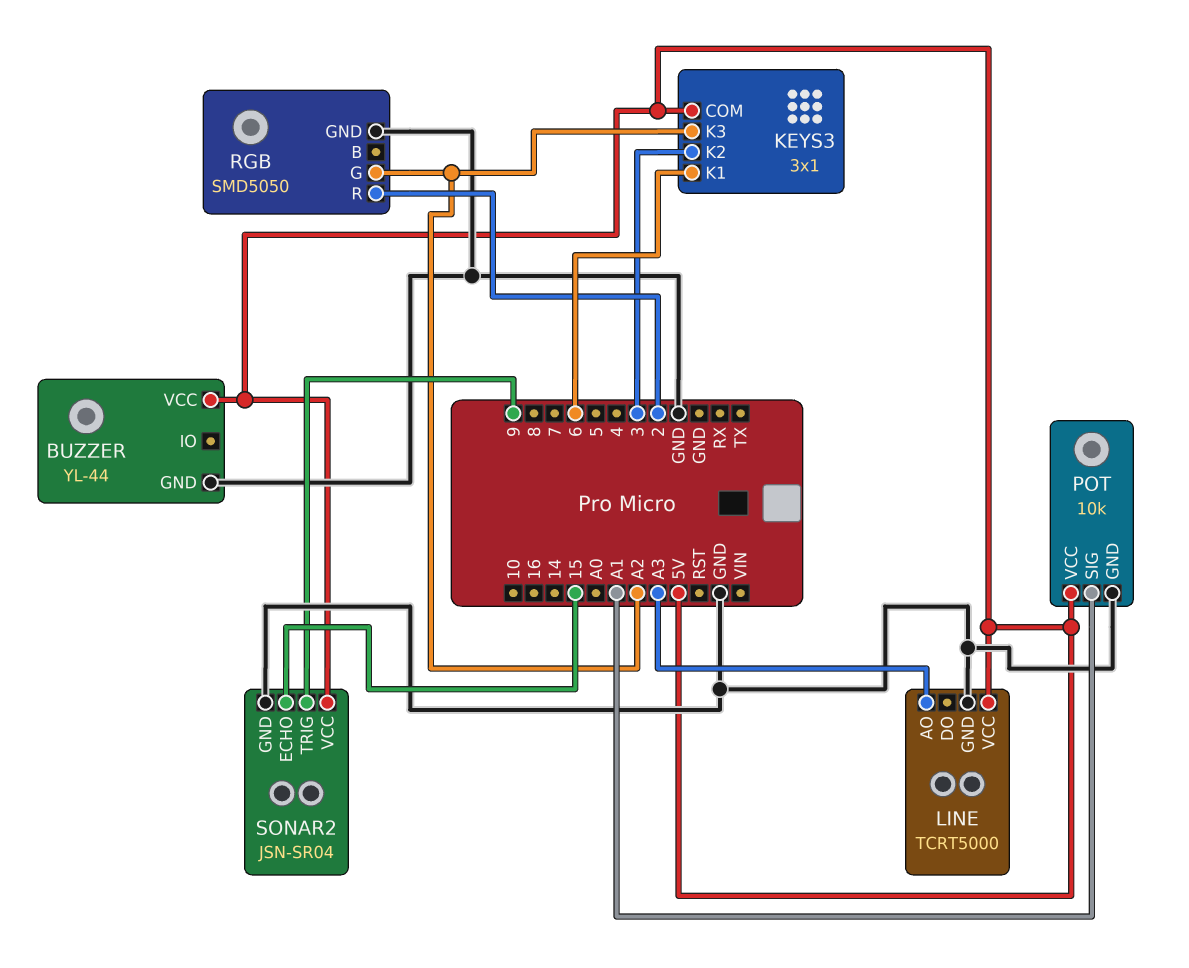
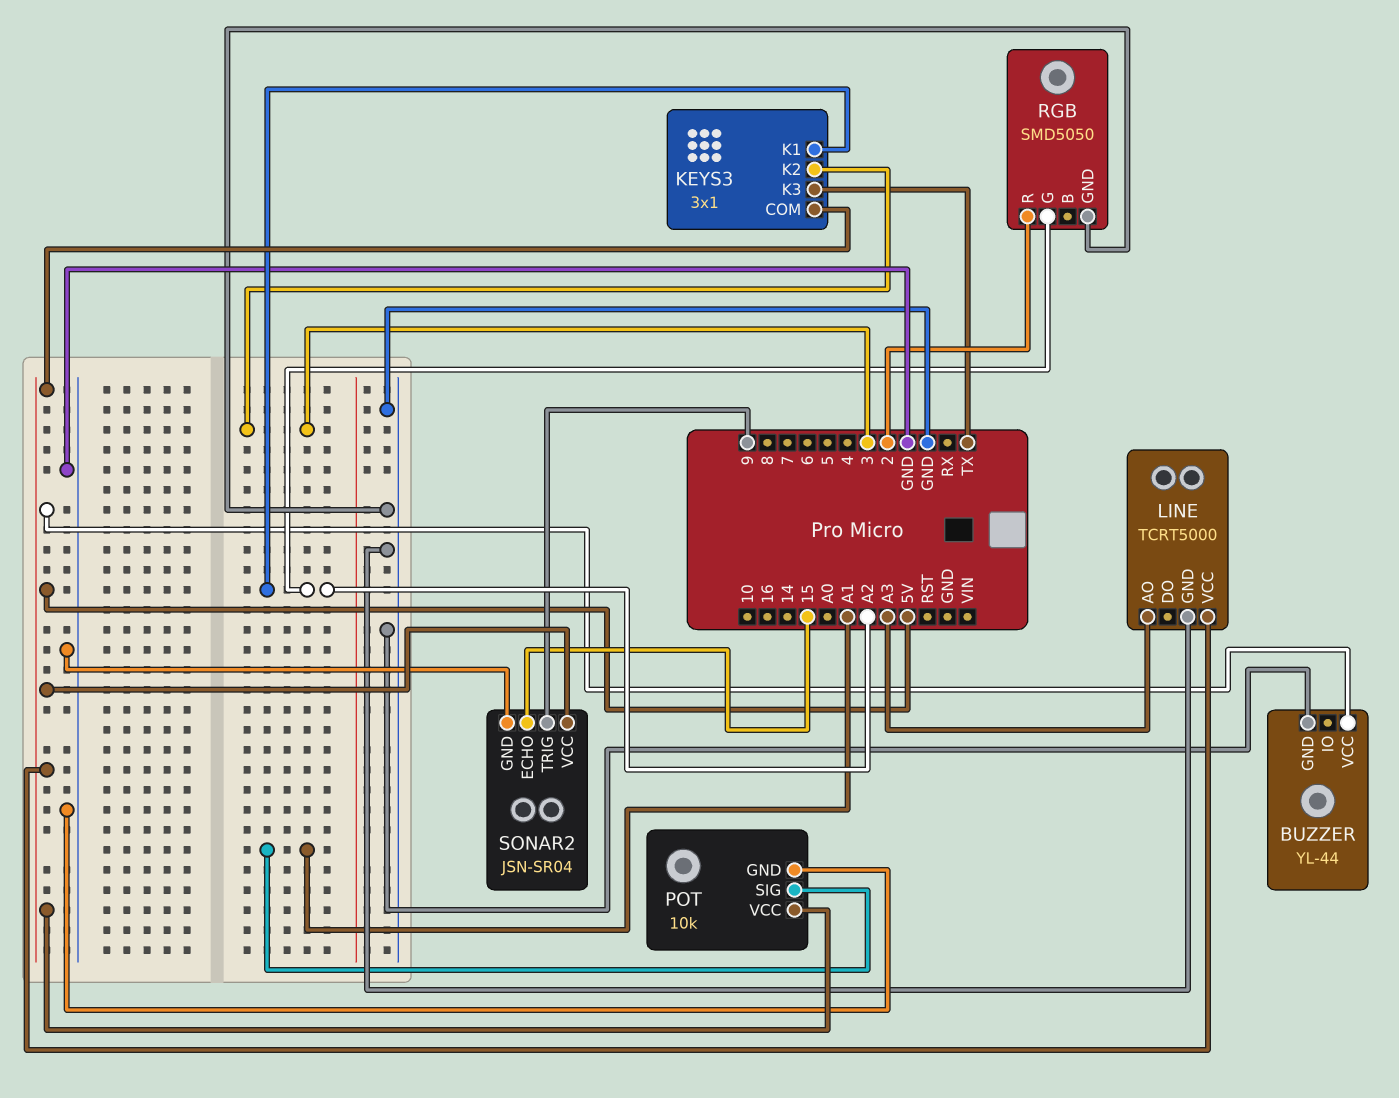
KEYS3 pin K1: 6 -> A2
KEYS3 pin K3: A2 -> TX

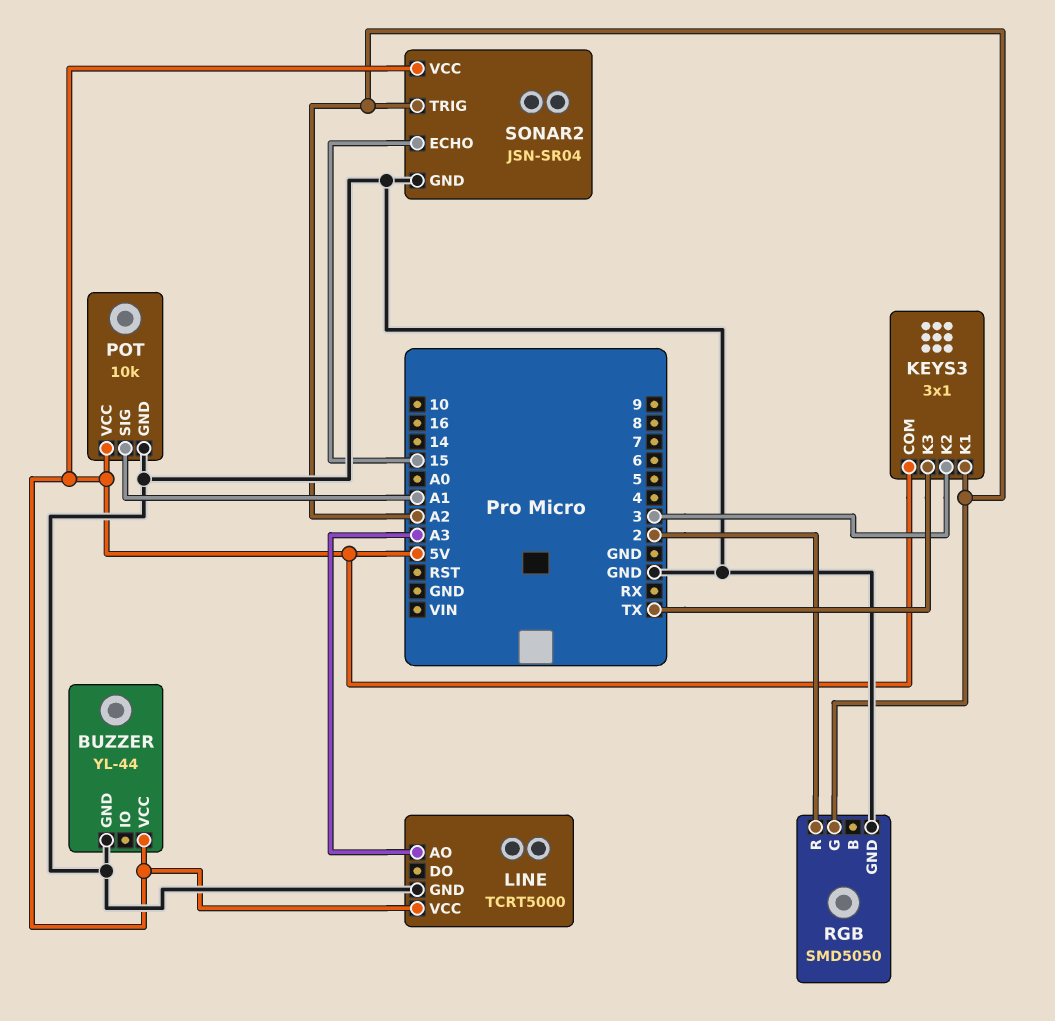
SONAR2 pin TRIG: 9 -> A2

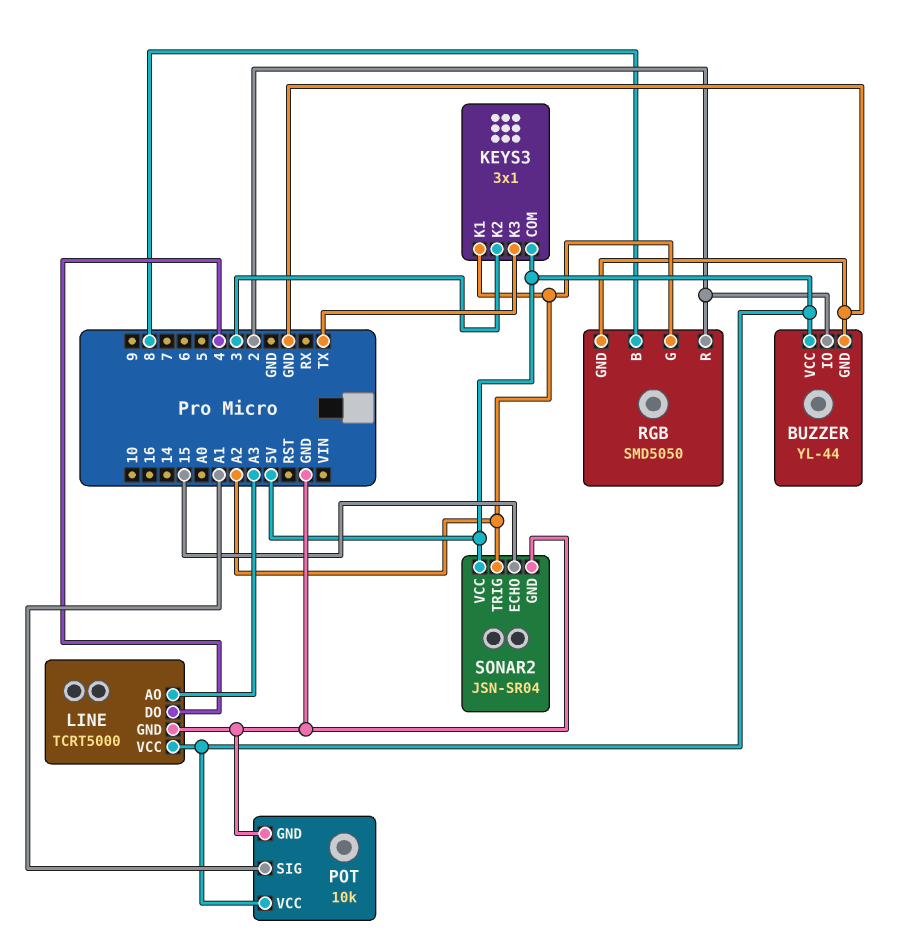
BUZZER pin IO: none -> 2
LINE pin DO: none -> 4
RGB pin B: none -> 8

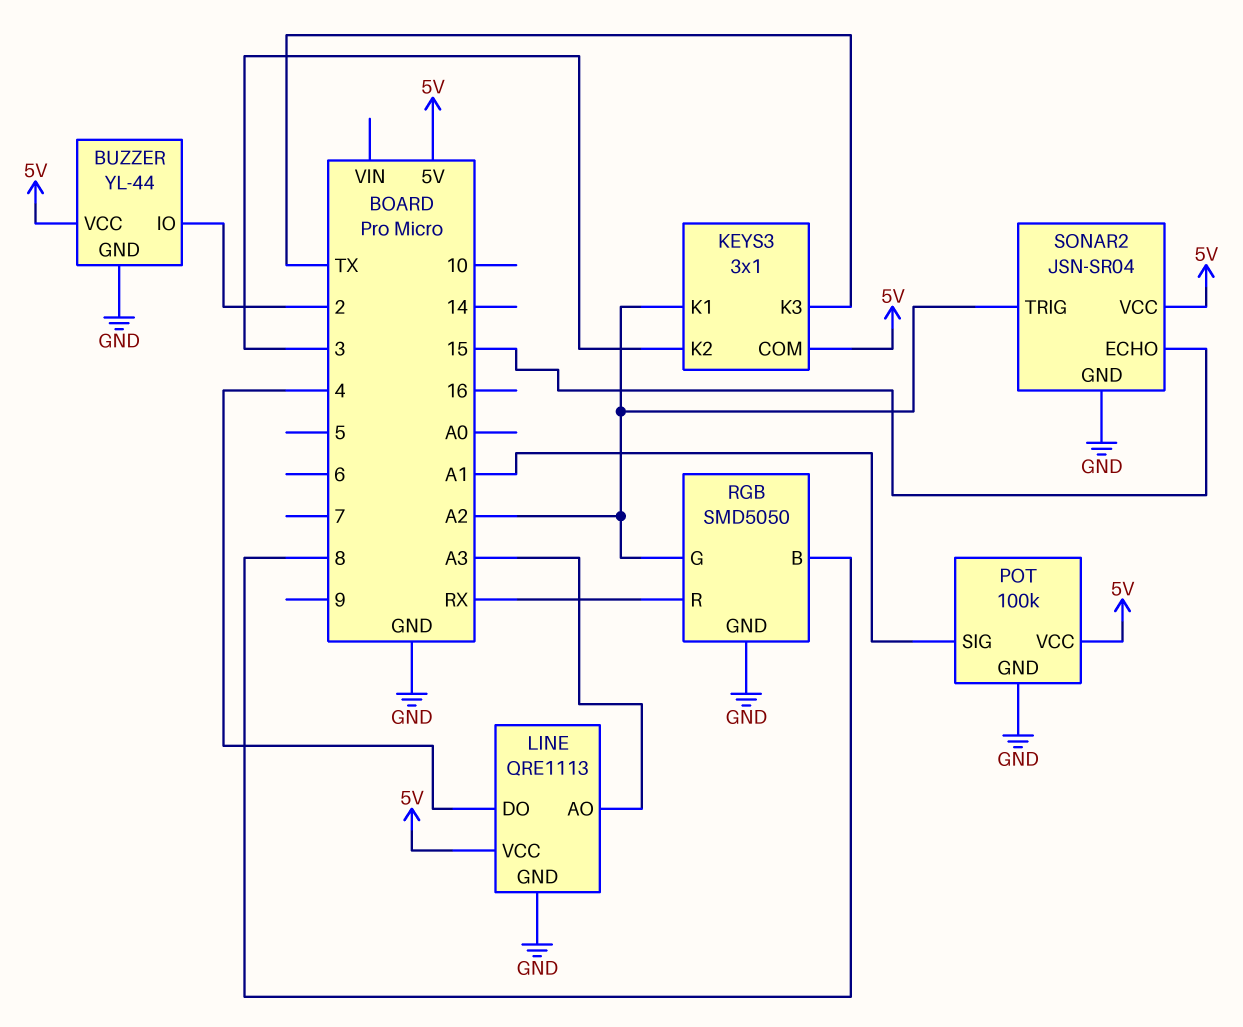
LINE: TCRT5000 -> QRE1113
POT: 10k -> 100k
RGB pin R: 2 -> RX

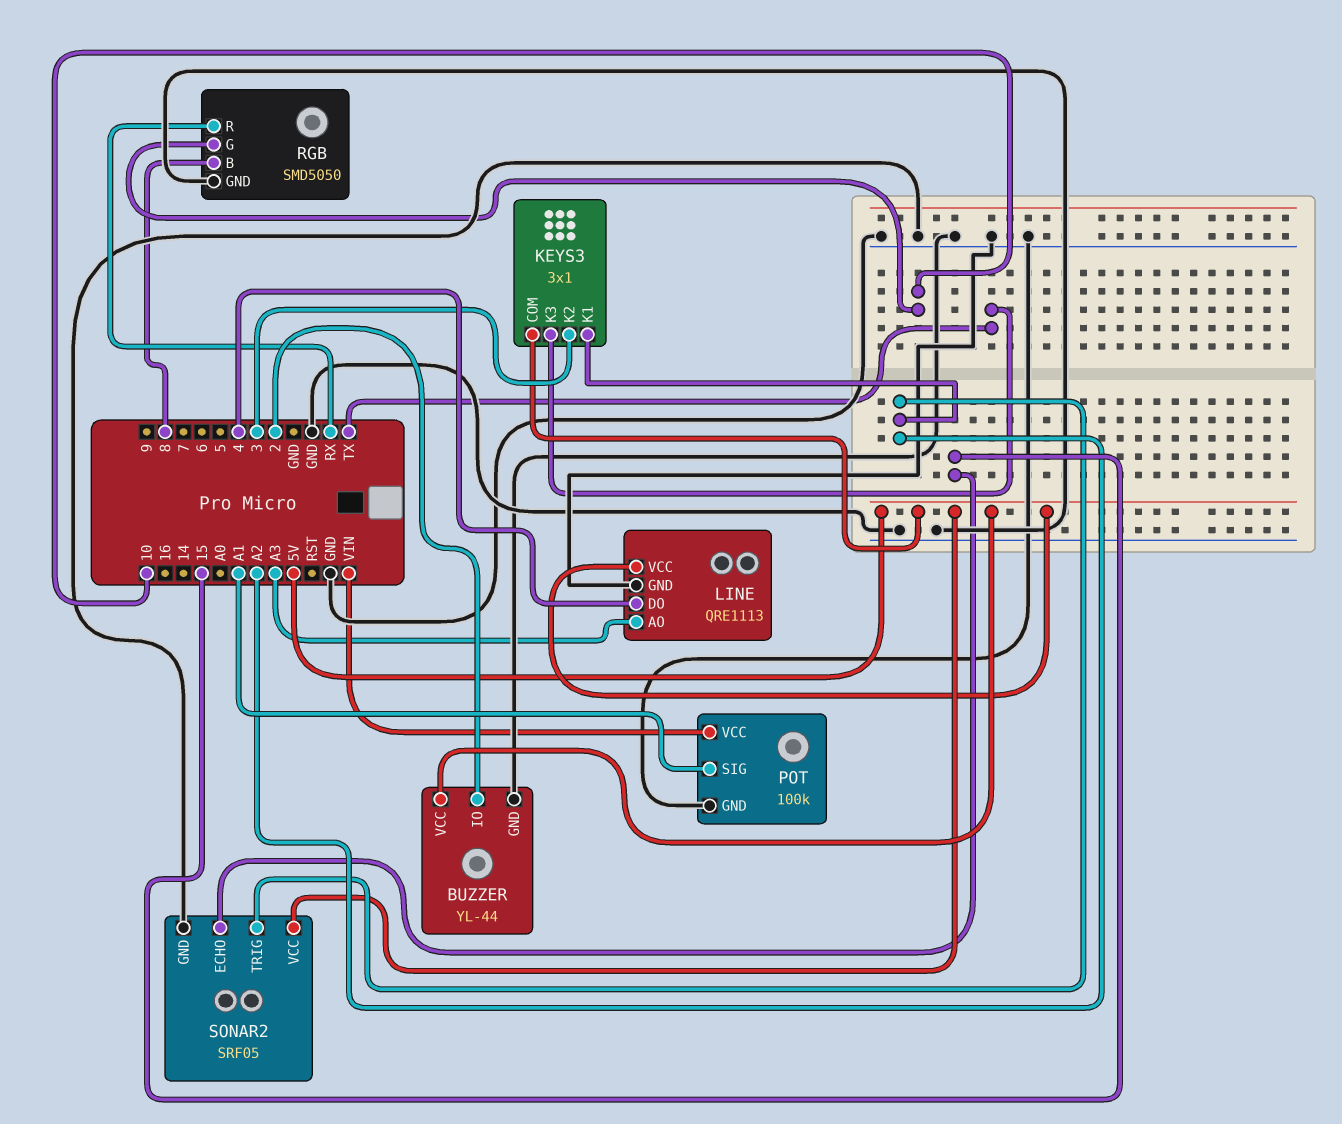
POT pin VCC: 5V -> VIN
RGB pin G: A2 -> 10
SONAR2: JSN-SR04 -> SRF05

